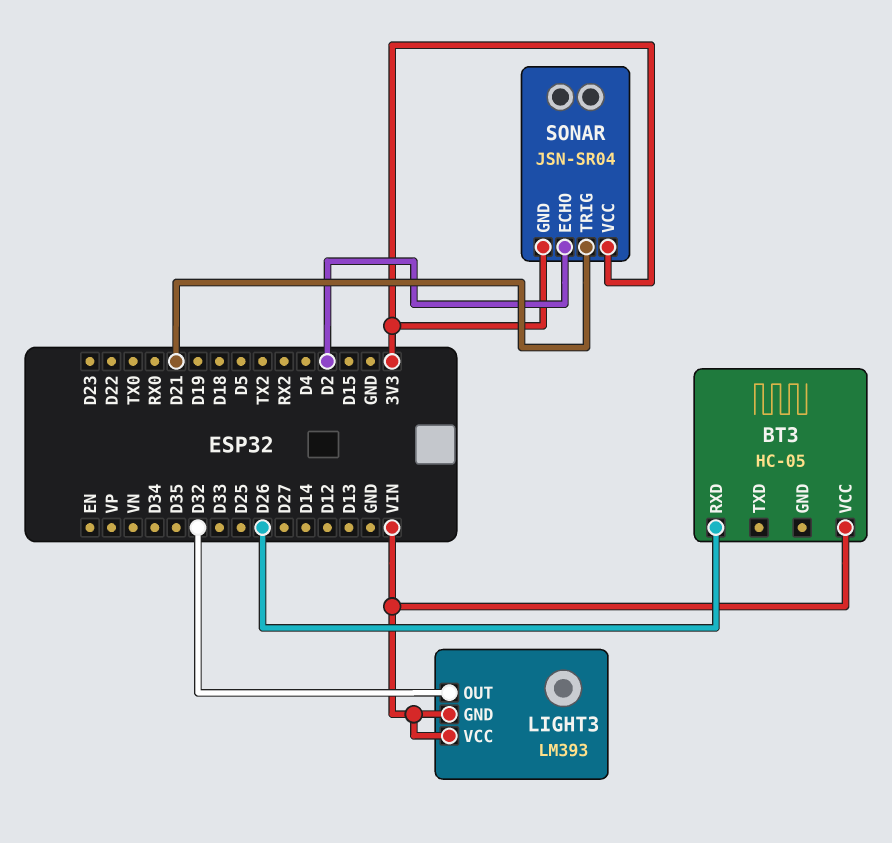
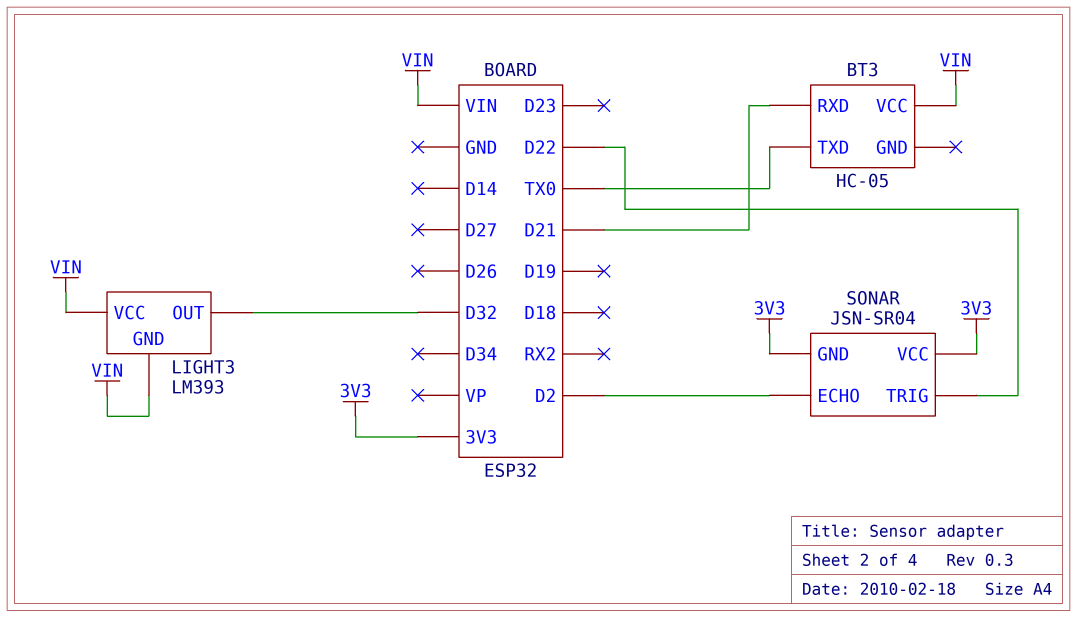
BT3 pin RXD: D26 -> D21
BT3 pin TXD: none -> TX0
SONAR pin TRIG: D21 -> D22

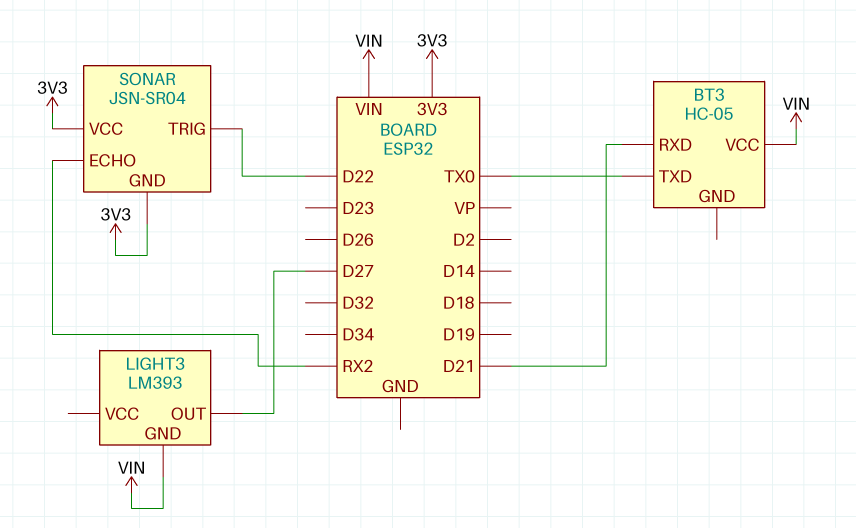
LIGHT3 pin OUT: D32 -> D27
LIGHT3 pin VCC: VIN -> none
SONAR pin ECHO: D2 -> RX2

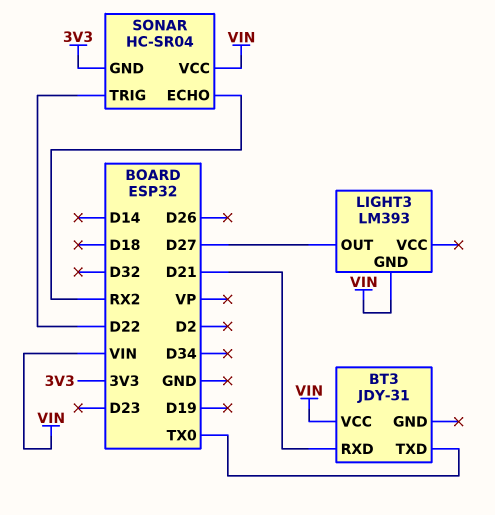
BT3: HC-05 -> JDY-31
SONAR: JSN-SR04 -> HC-SR04
SONAR pin VCC: 3V3 -> VIN

